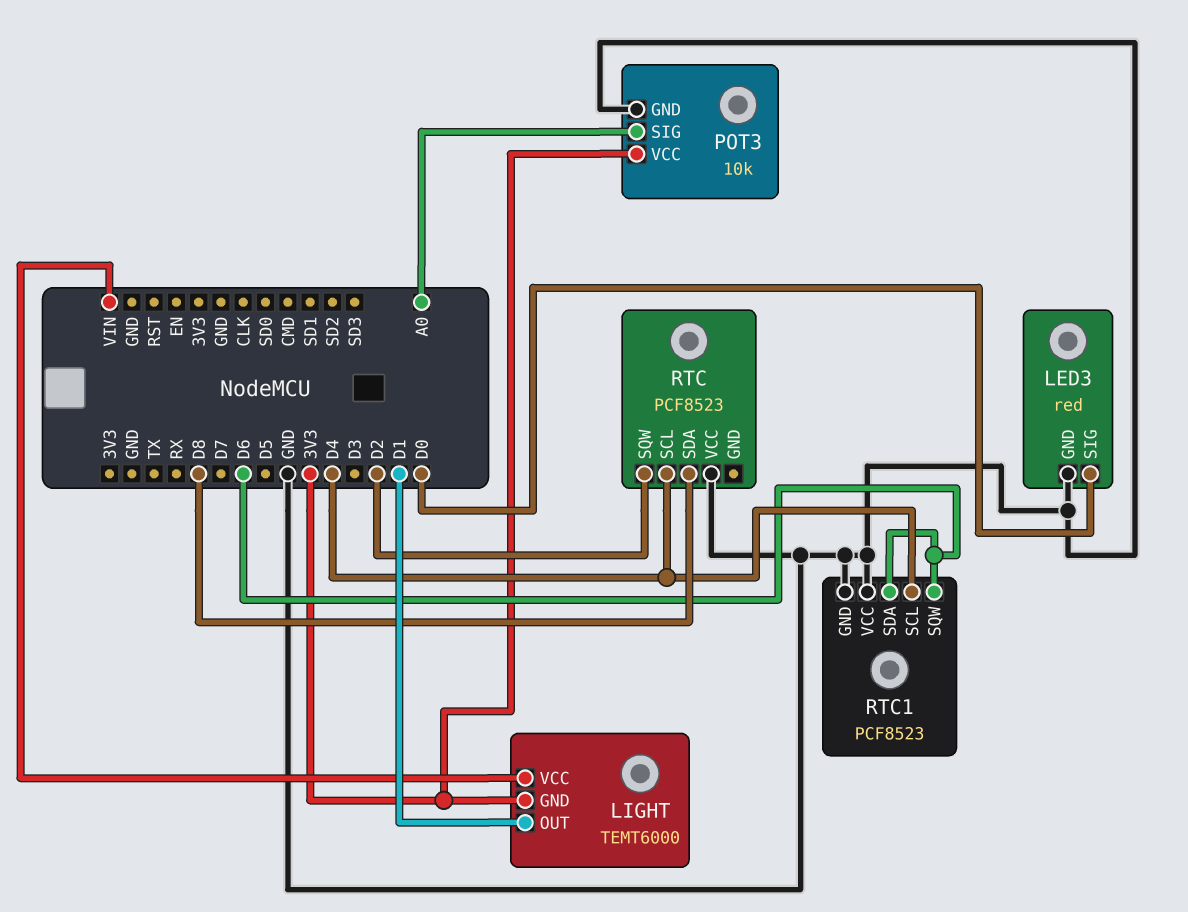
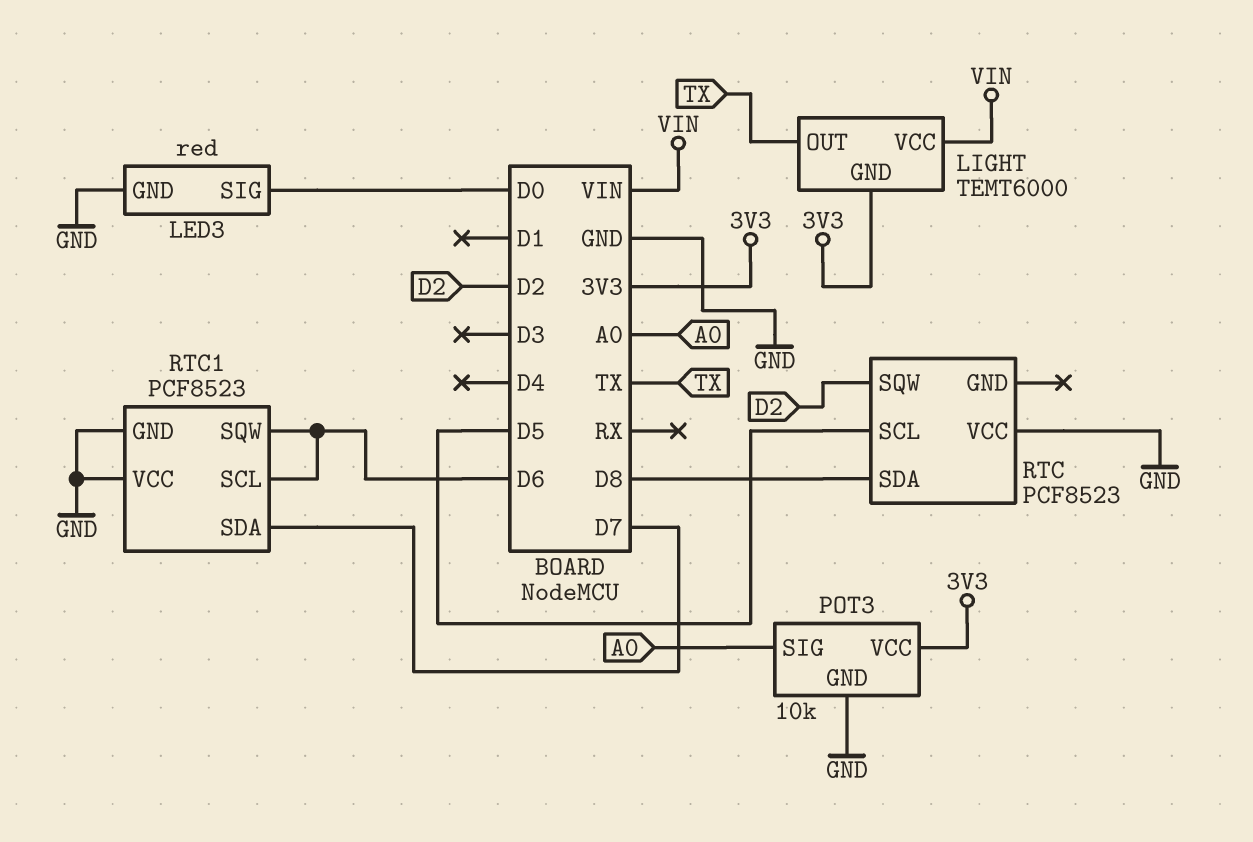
LIGHT pin OUT: D1 -> TX
RTC pin SCL: D4 -> D5
RTC1 pin SCL: D4 -> D6
RTC1 pin SDA: D6 -> D7

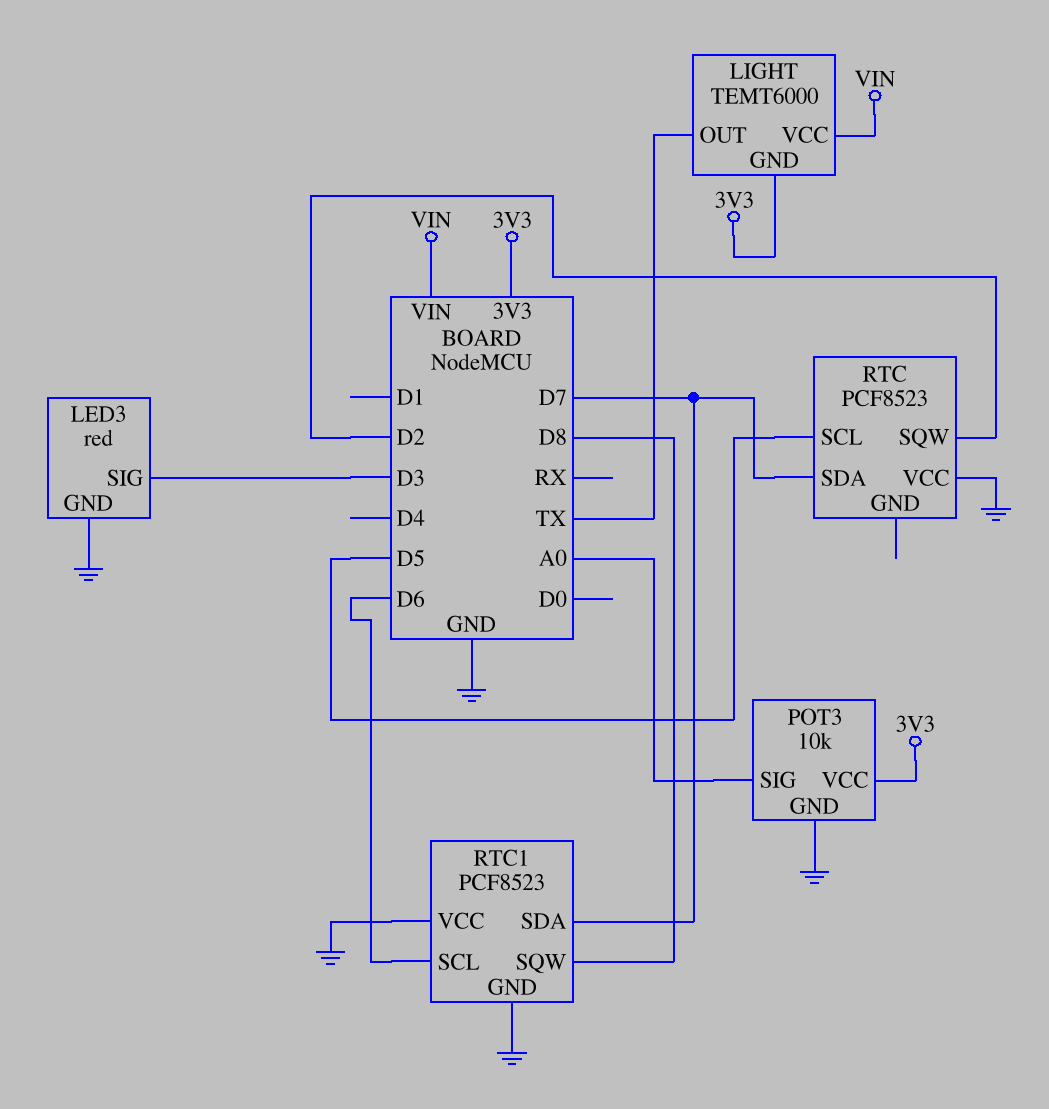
LED3 pin SIG: D0 -> D3
RTC pin SDA: D8 -> D7
RTC1 pin SQW: D6 -> D8

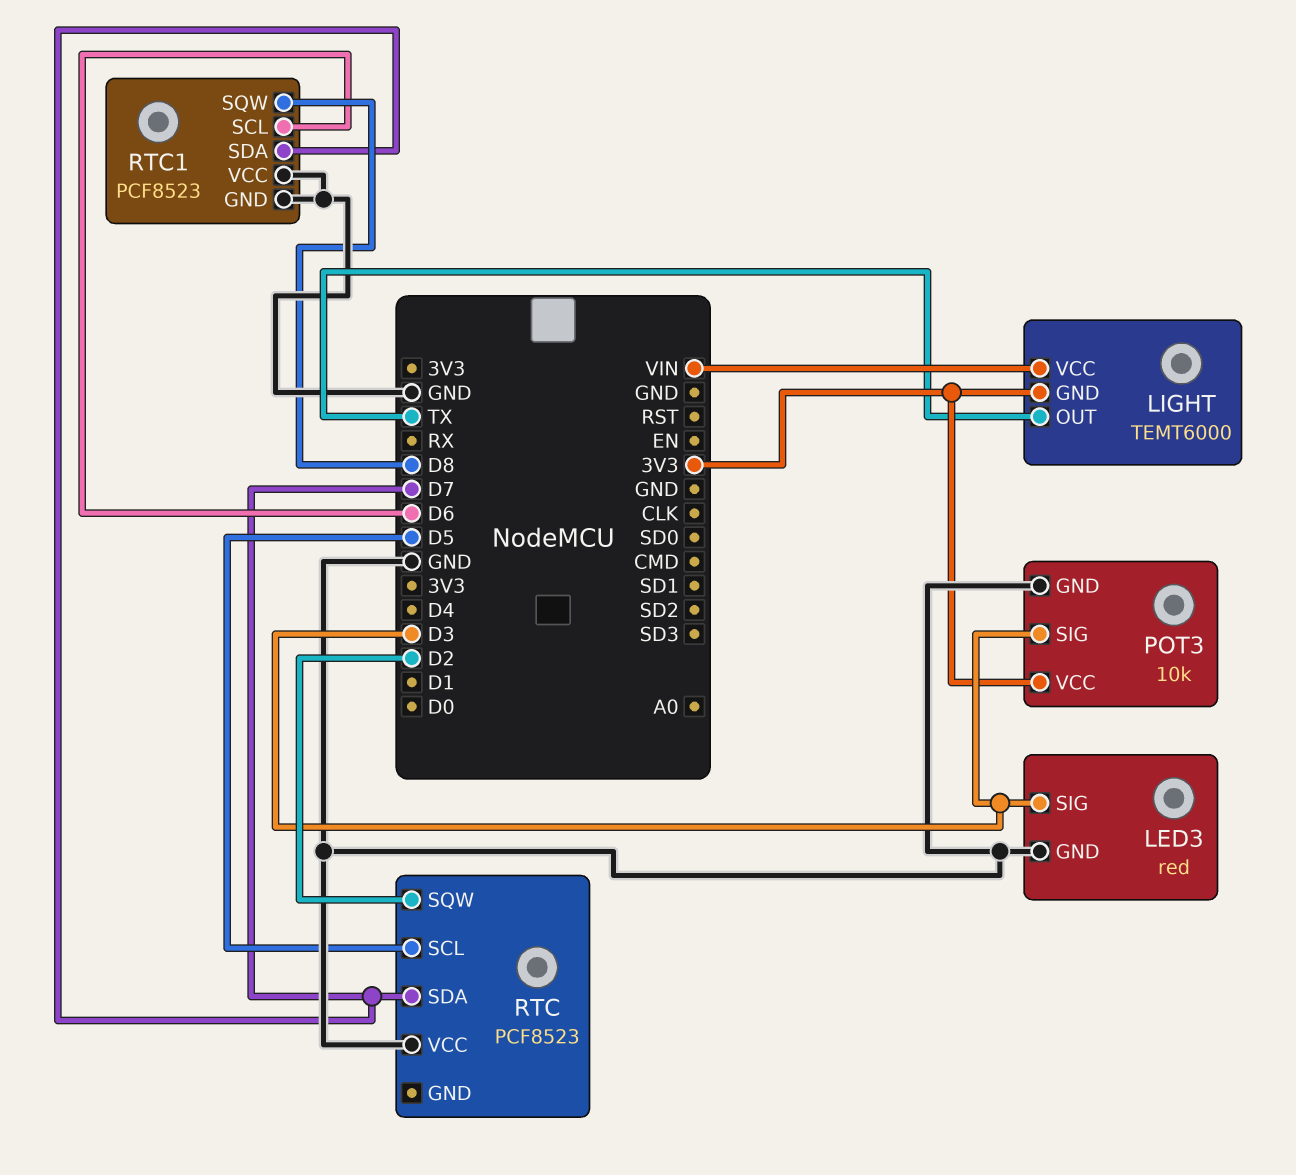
POT3 pin SIG: A0 -> D3

